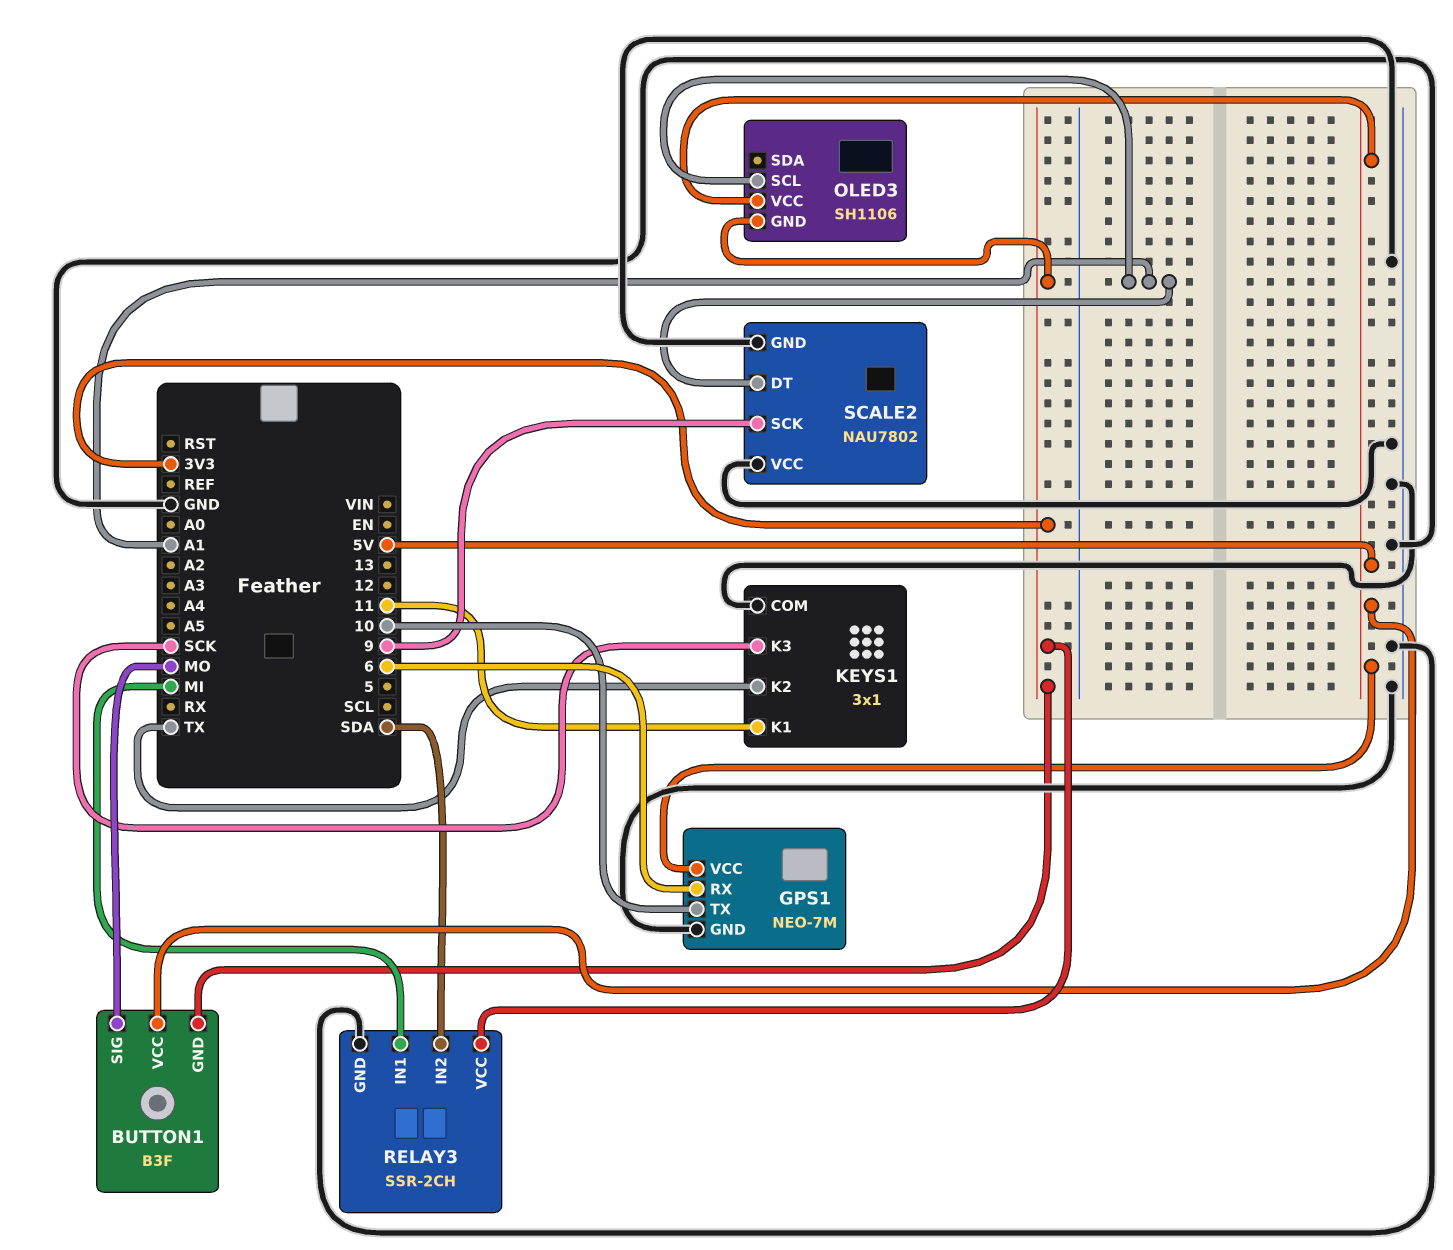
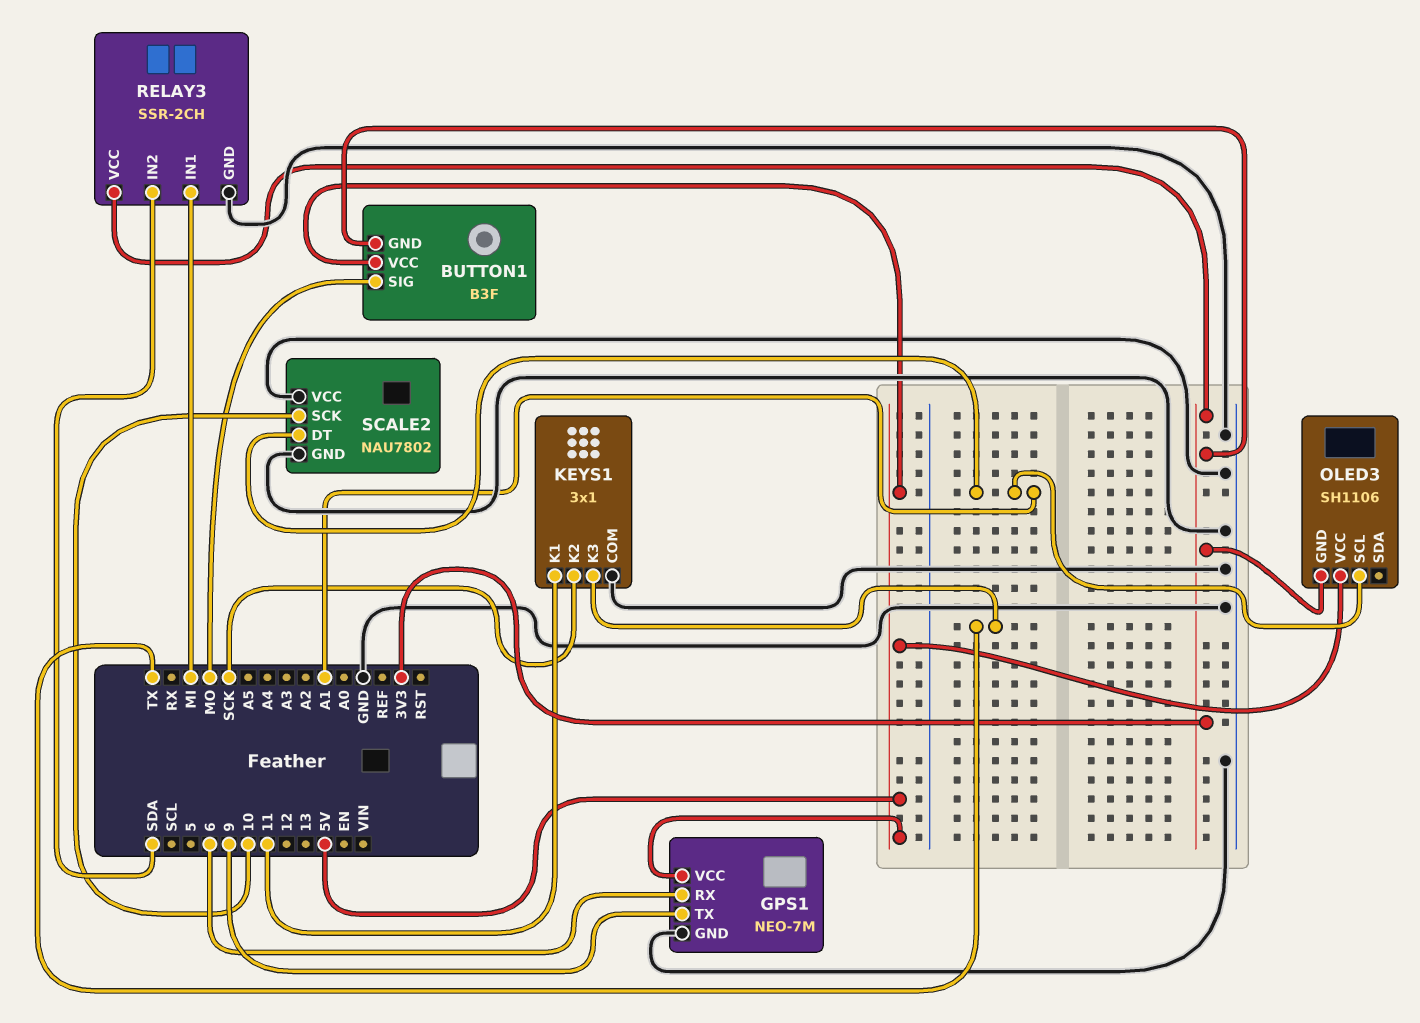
GPS1 pin TX: 10 -> 9
KEYS1 pin K2: TX -> SCK
KEYS1 pin K3: SCK -> TX
SCALE2 pin SCK: 9 -> 10

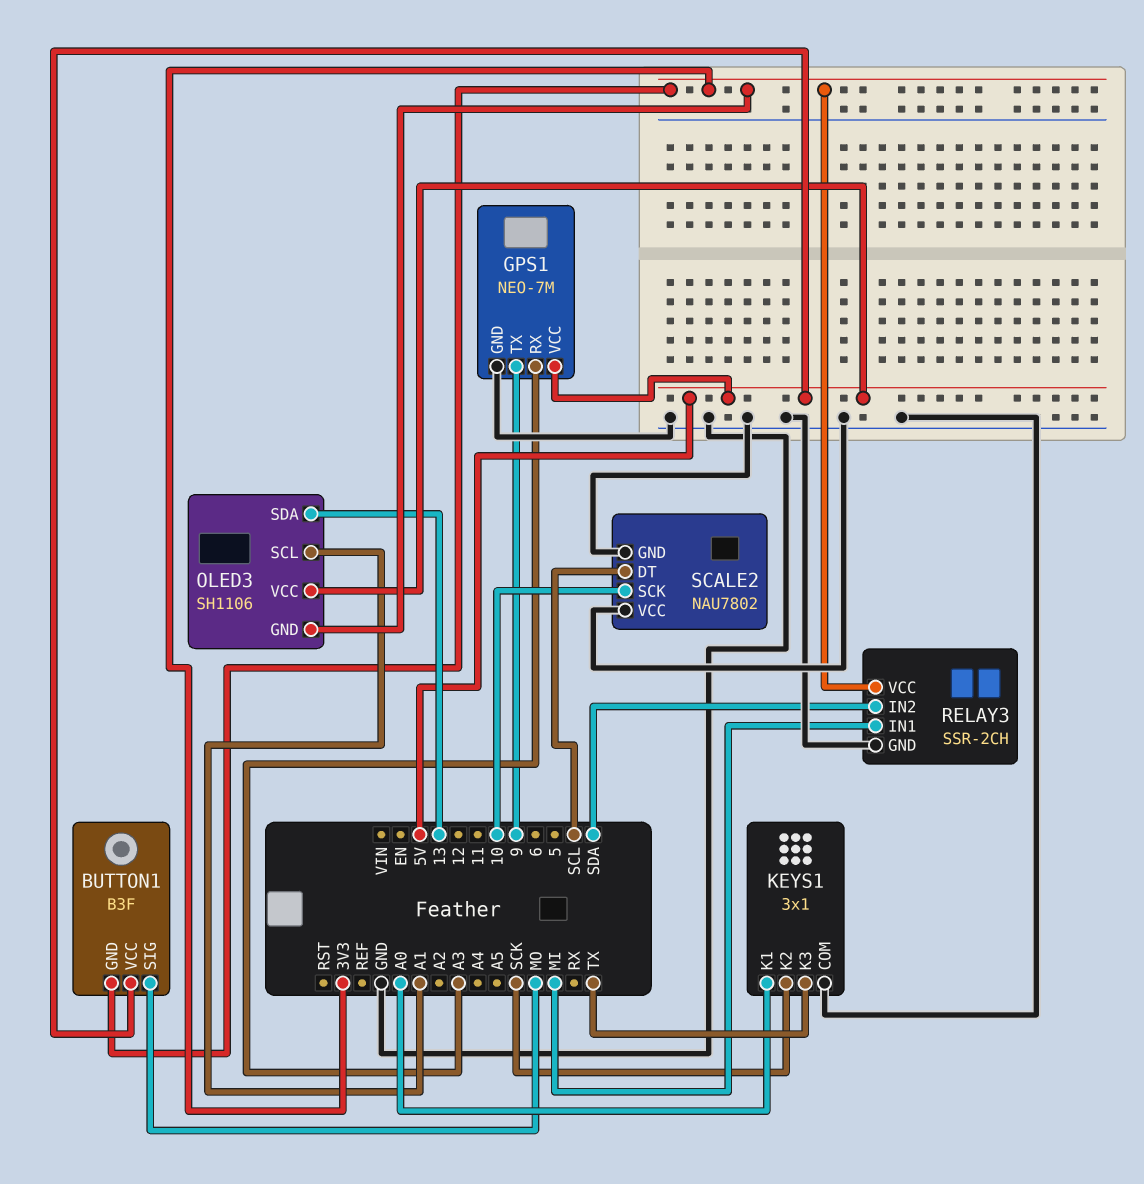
GPS1 pin RX: 6 -> A3
KEYS1 pin K1: 11 -> A0
OLED3 pin SDA: none -> 13
SCALE2 pin DT: A1 -> SCL

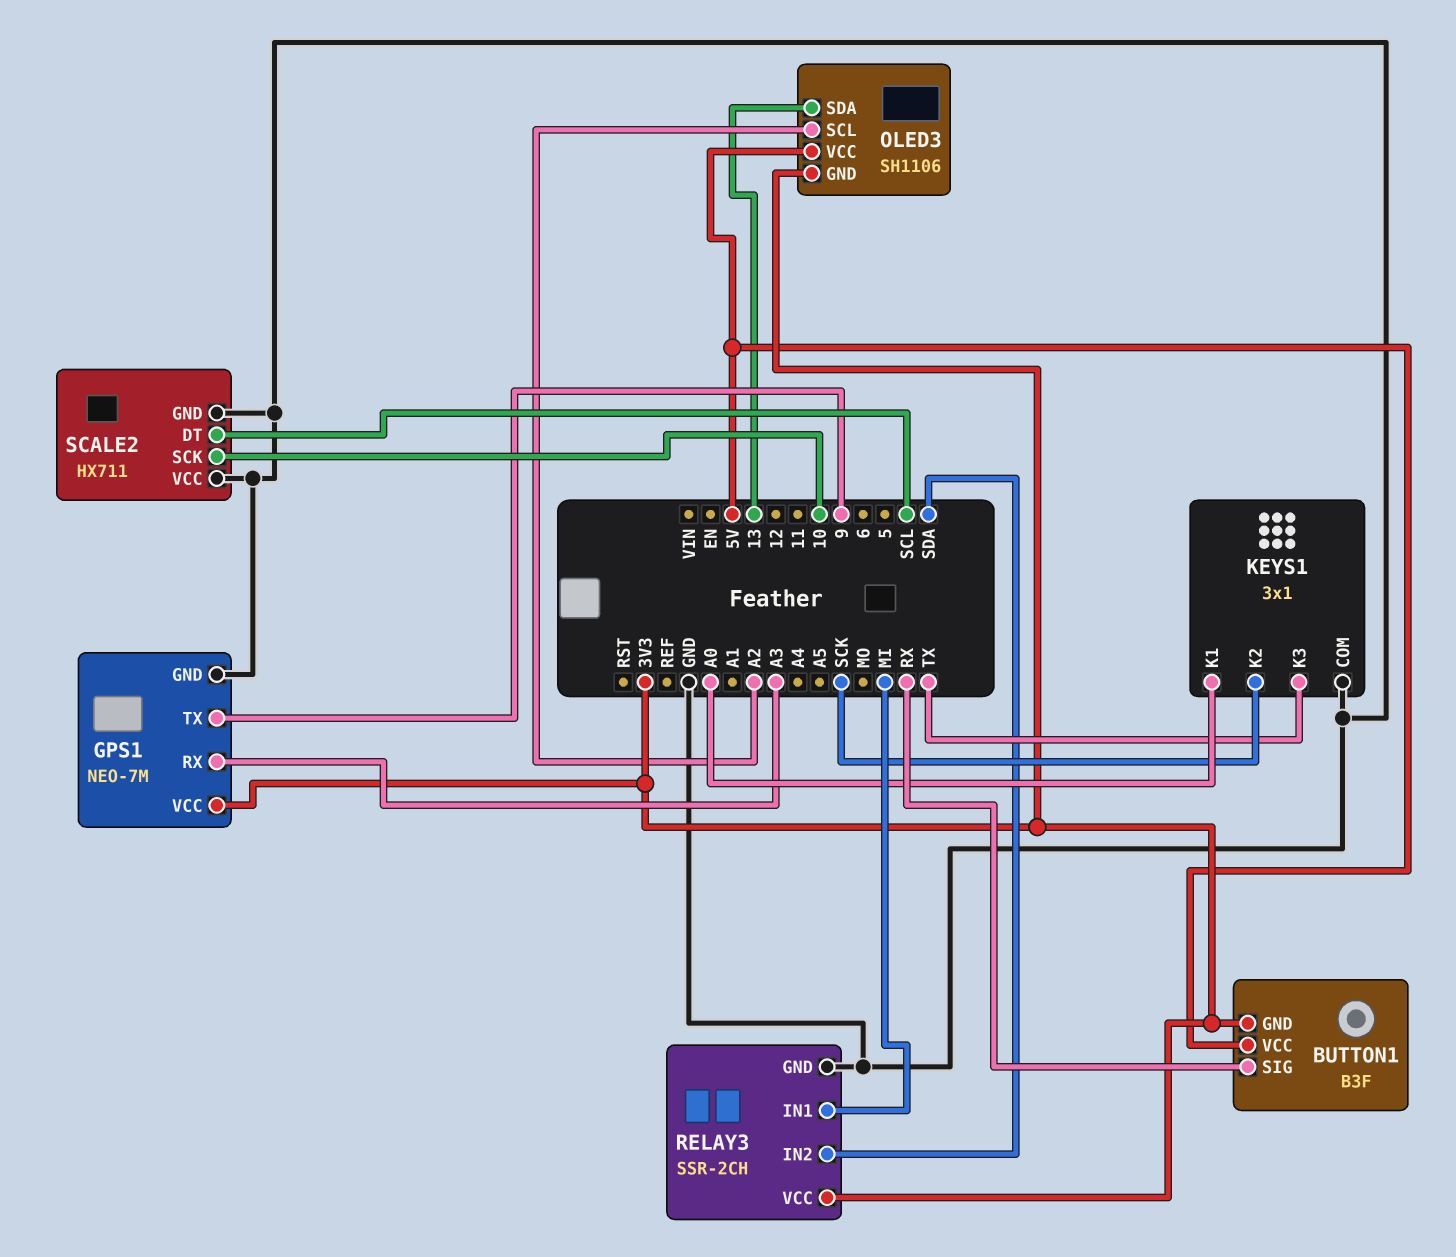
BUTTON1 pin SIG: MO -> RX
GPS1 pin VCC: 5V -> 3V3
OLED3 pin SCL: A1 -> A2
SCALE2: NAU7802 -> HX711

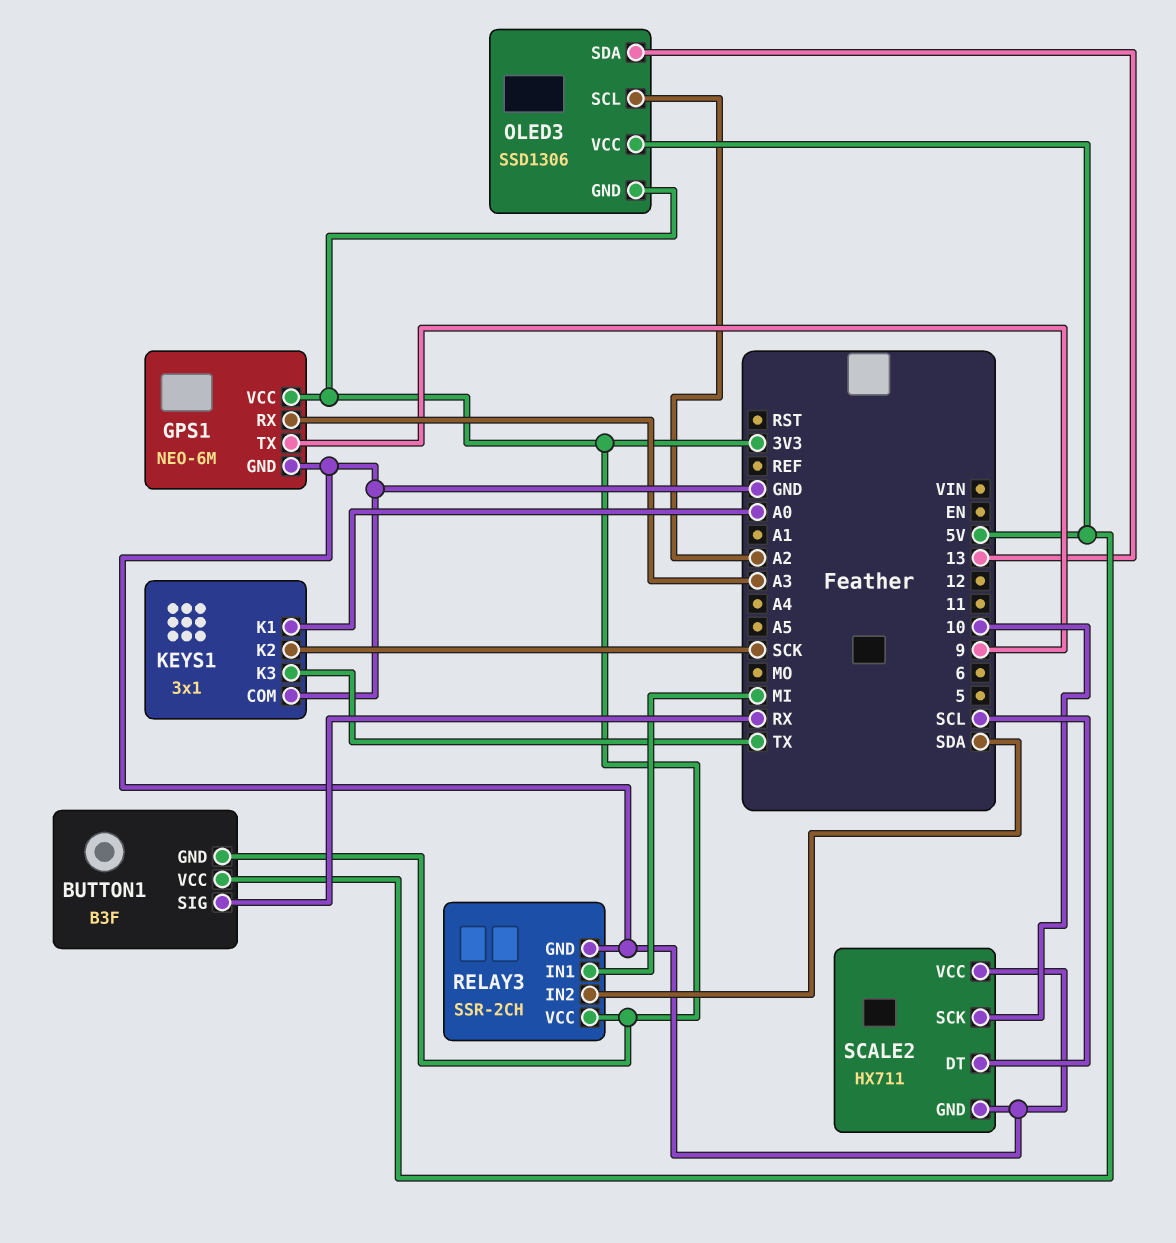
GPS1: NEO-7M -> NEO-6M
OLED3: SH1106 -> SSD1306

